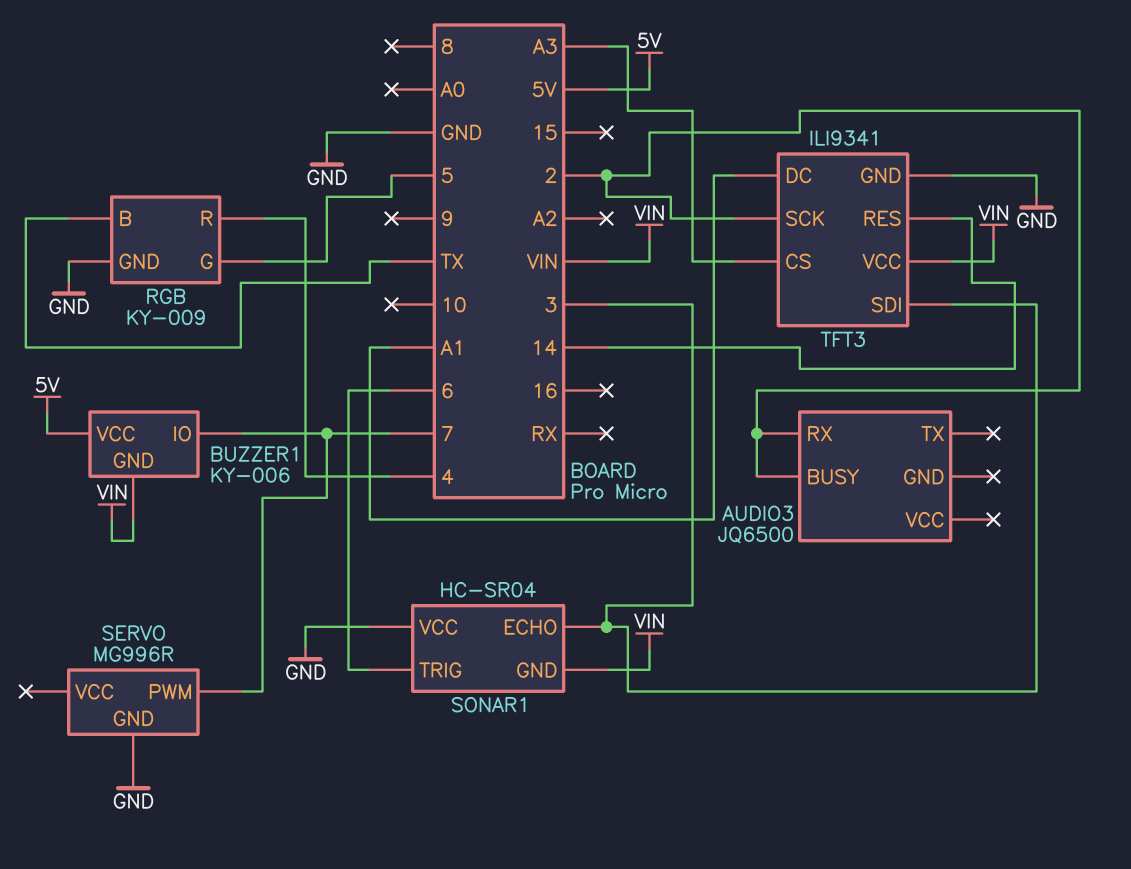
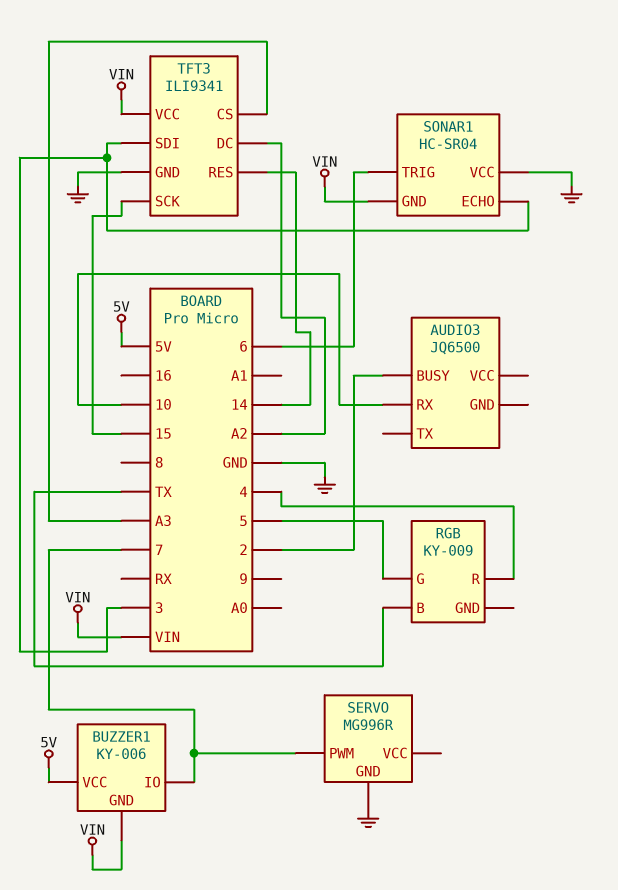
AUDIO3 pin RX: 2 -> 10
RGB pin GND: GND -> none
TFT3 pin DC: A1 -> A2
TFT3 pin SCK: 2 -> 15

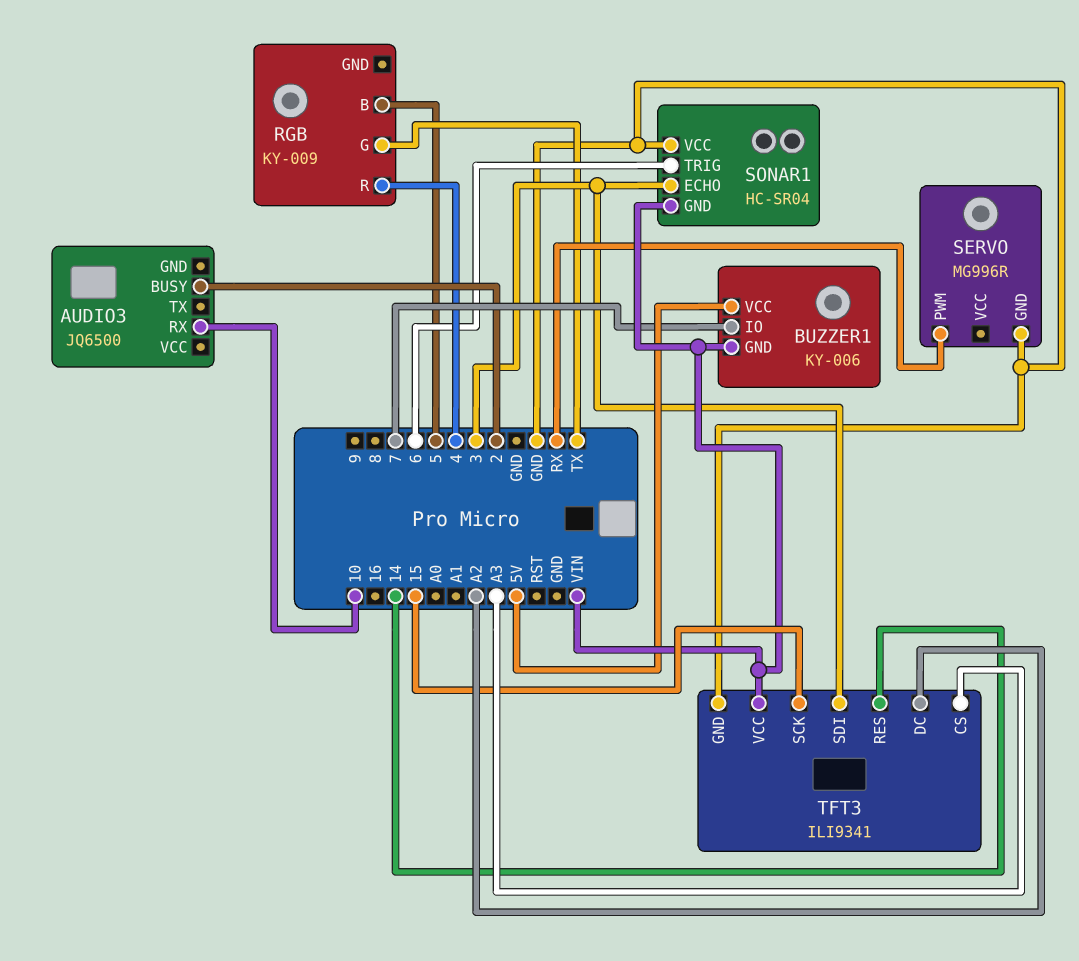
RGB pin B: TX -> 5
RGB pin G: 5 -> TX
SERVO pin PWM: 7 -> RX

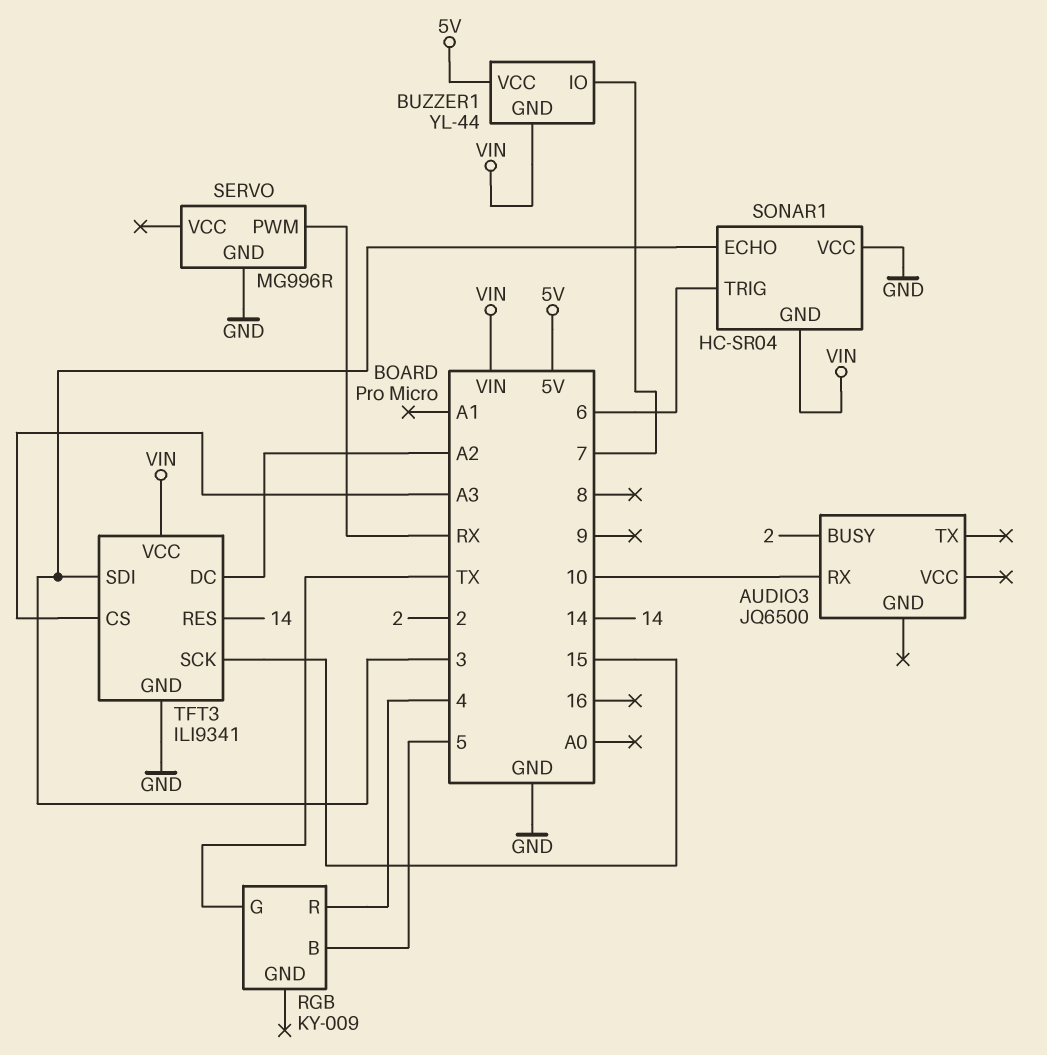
BUZZER1: KY-006 -> YL-44

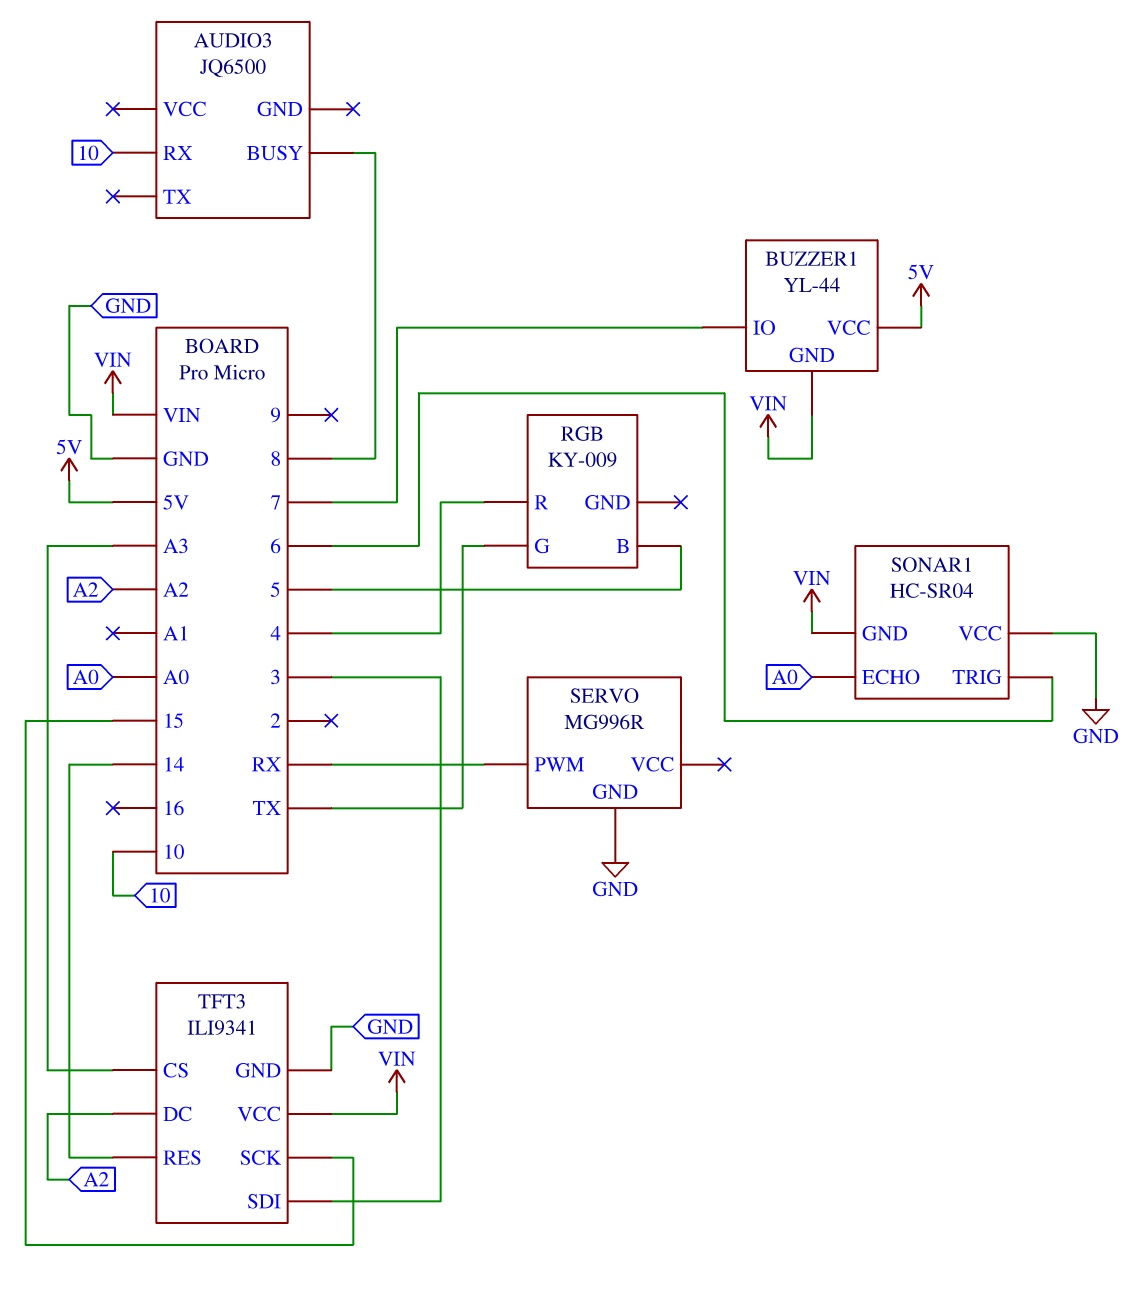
AUDIO3 pin BUSY: 2 -> 8
SONAR1 pin ECHO: 3 -> A0

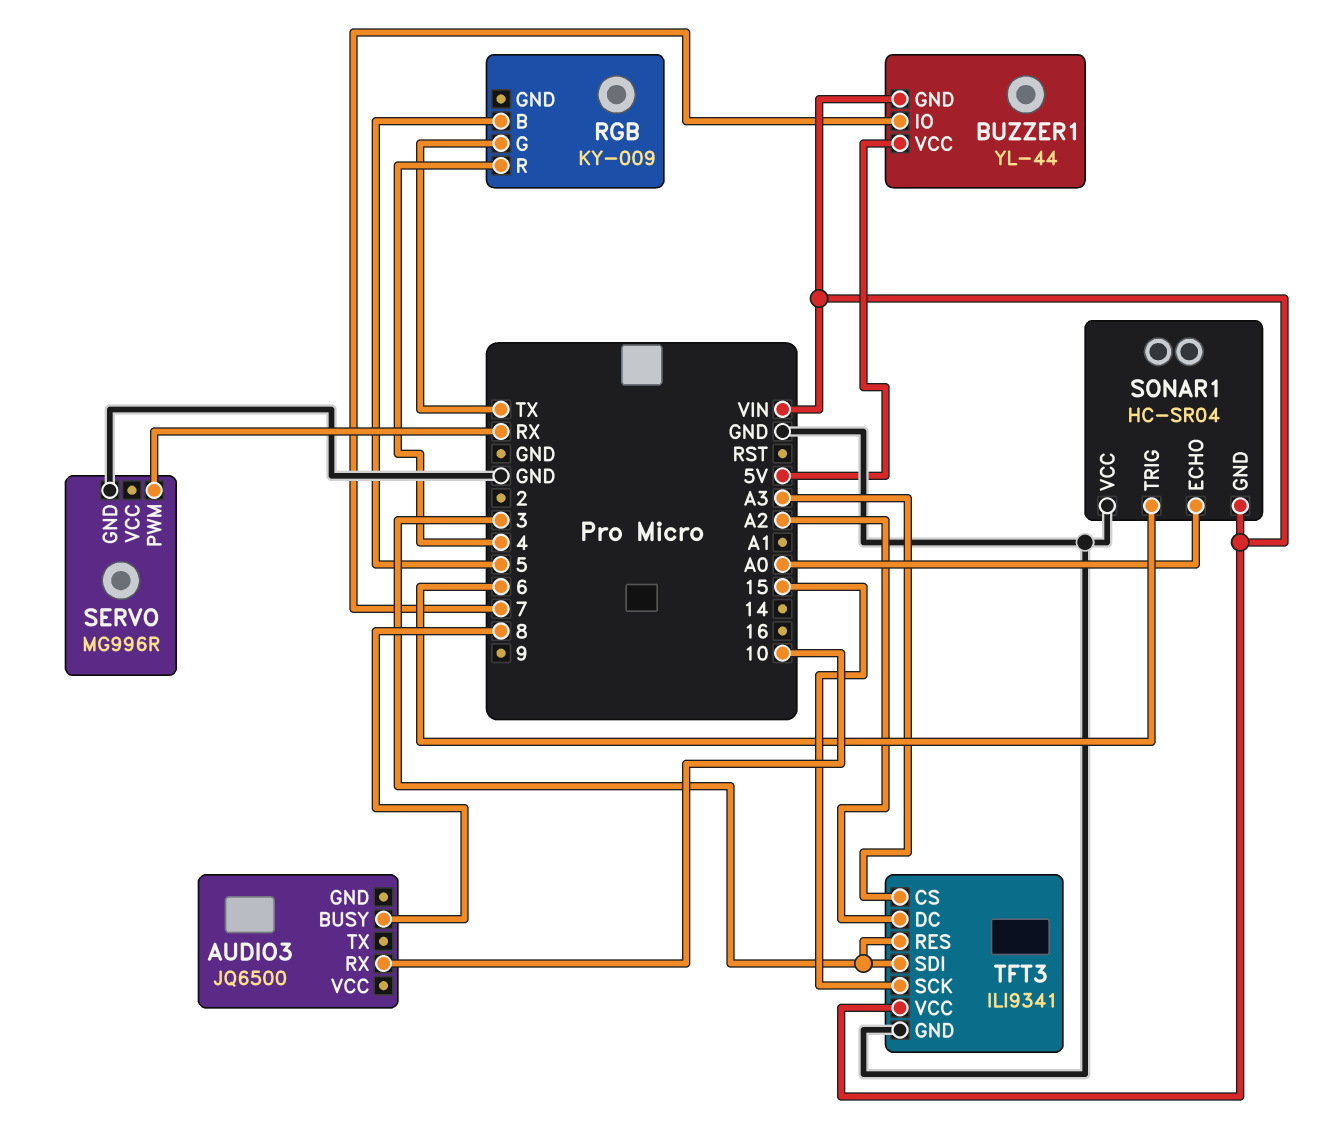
TFT3 pin RES: 14 -> 3

